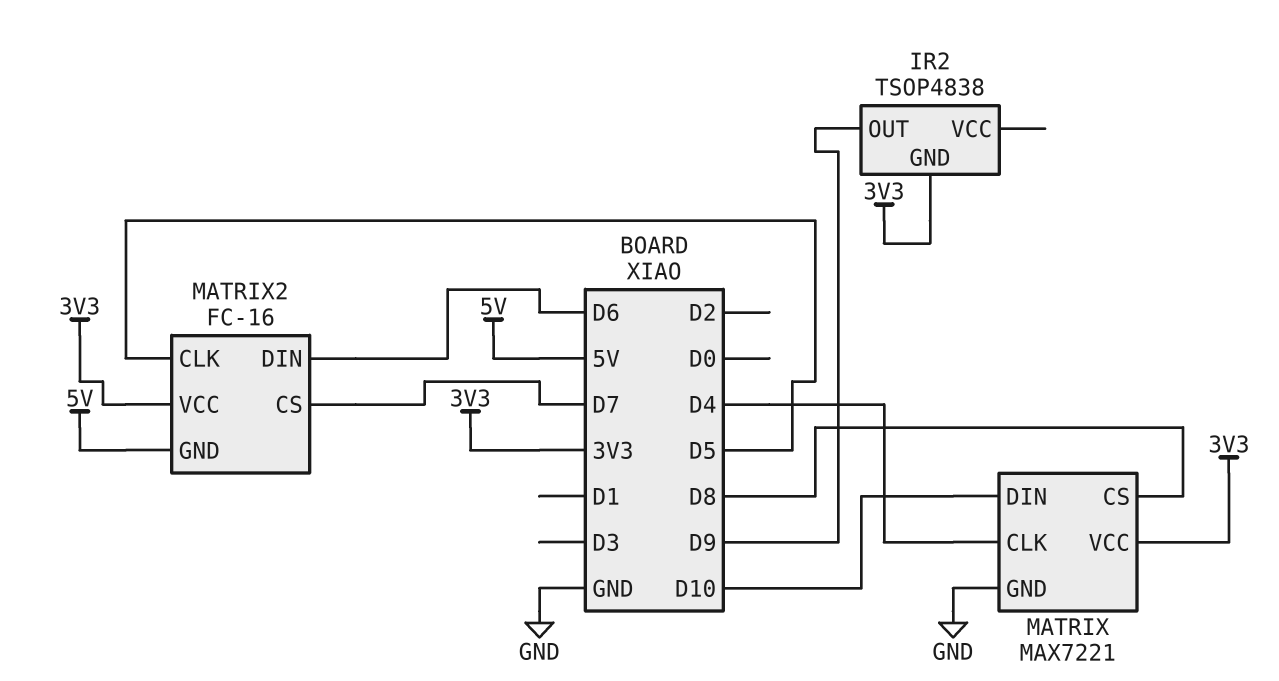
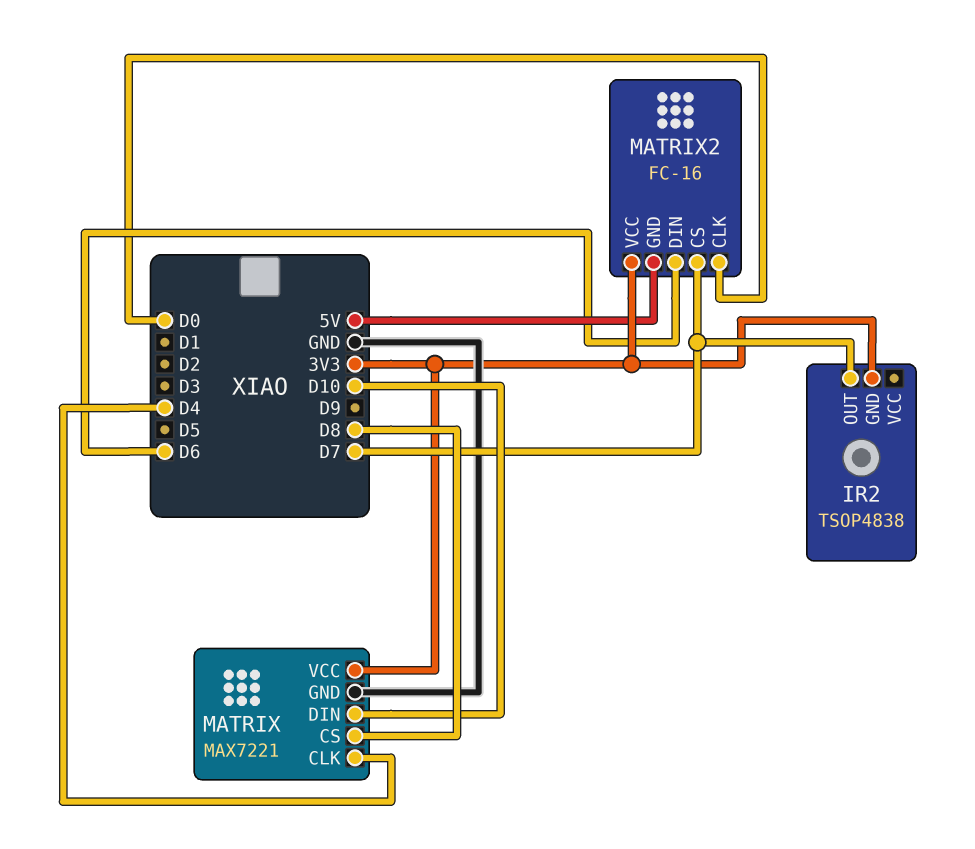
IR2 pin OUT: D9 -> D7
MATRIX2 pin CLK: D5 -> D0

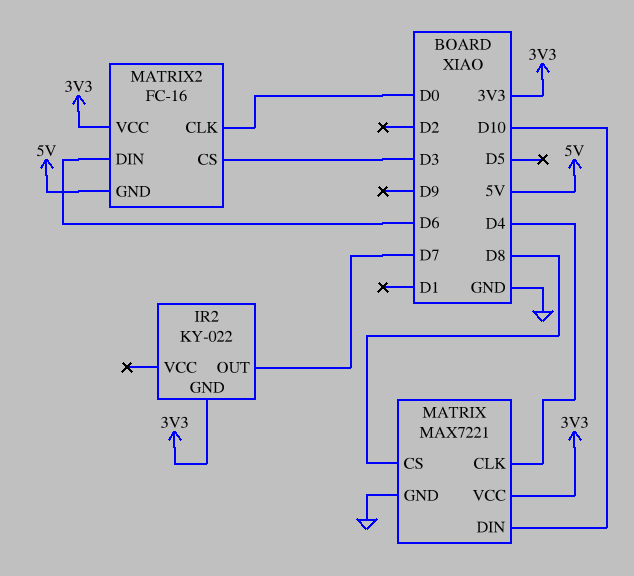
IR2: TSOP4838 -> KY-022
MATRIX2 pin CS: D7 -> D3

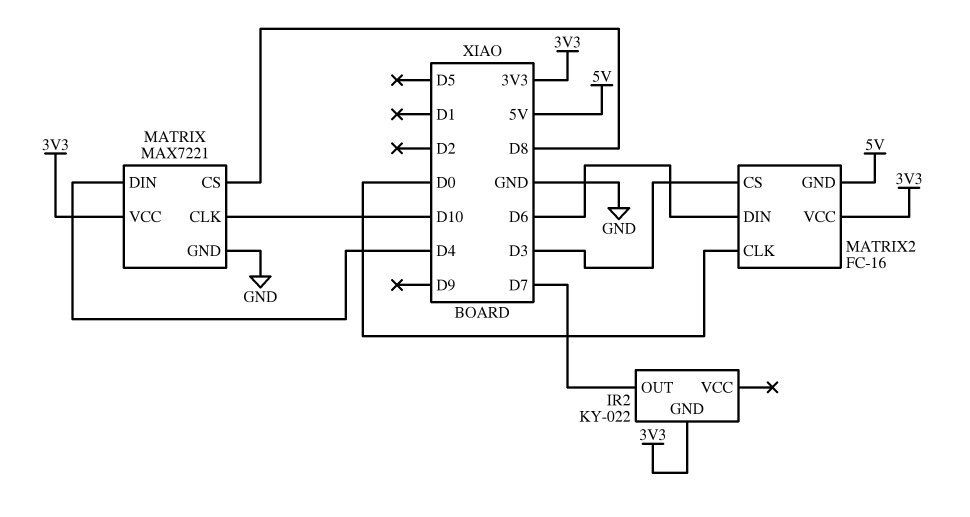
MATRIX pin CLK: D4 -> D10
MATRIX pin DIN: D10 -> D4

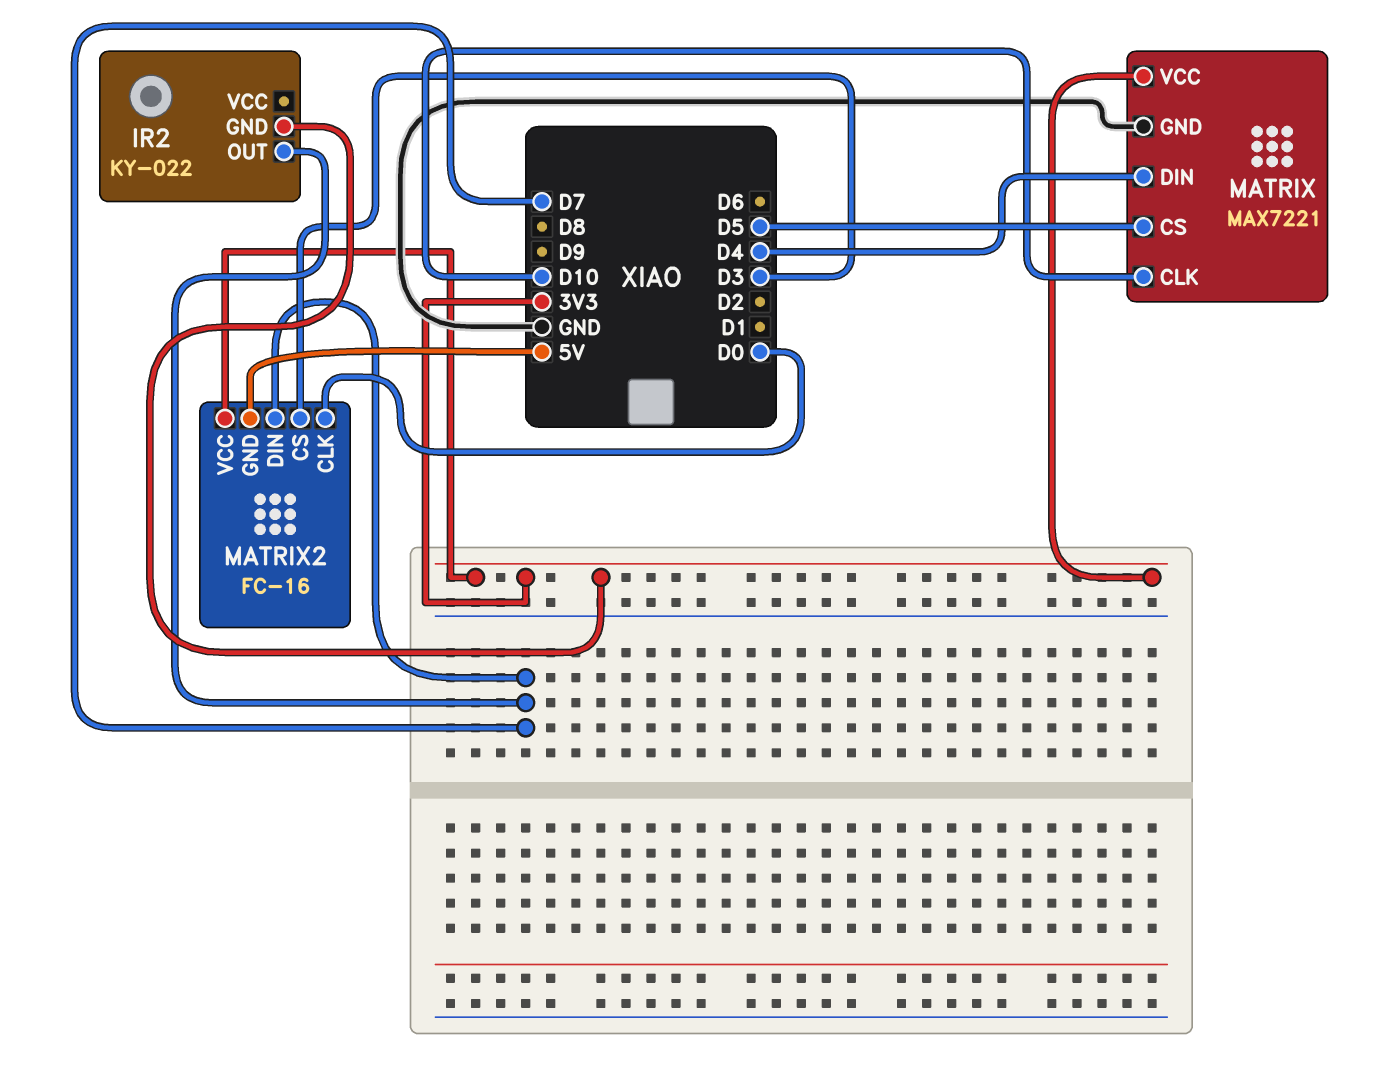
MATRIX pin CS: D8 -> D5
MATRIX2 pin DIN: D6 -> D7

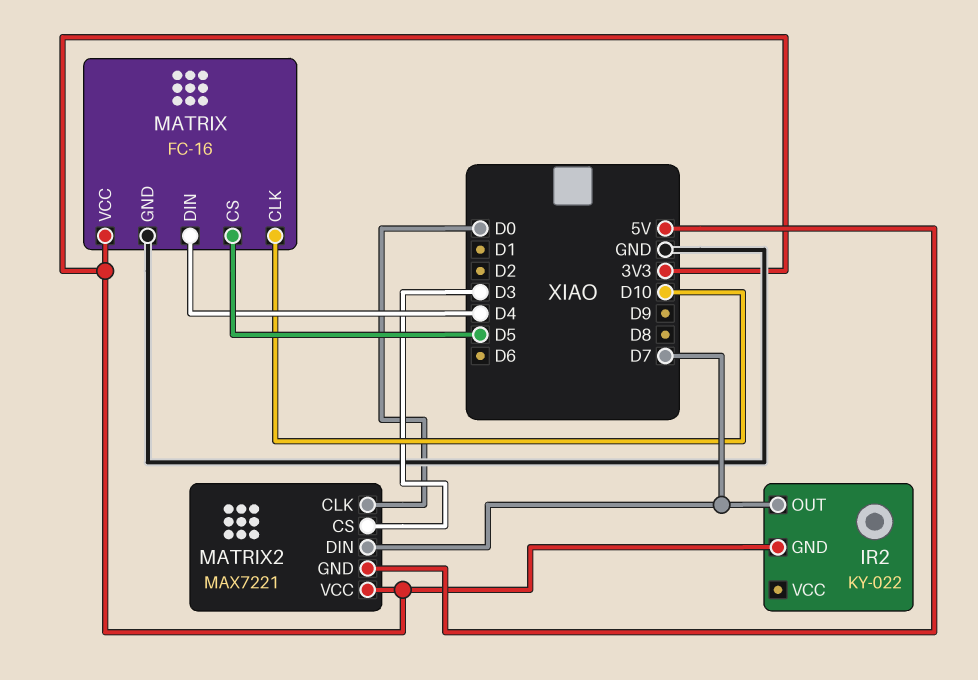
MATRIX: MAX7221 -> FC-16
MATRIX2: FC-16 -> MAX7221

